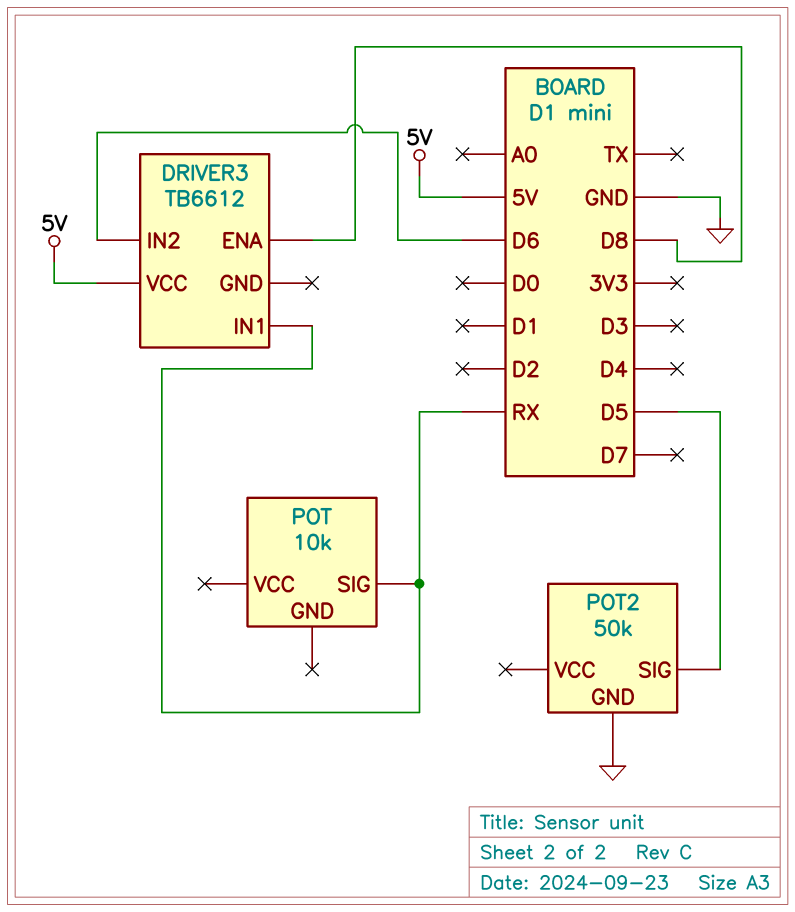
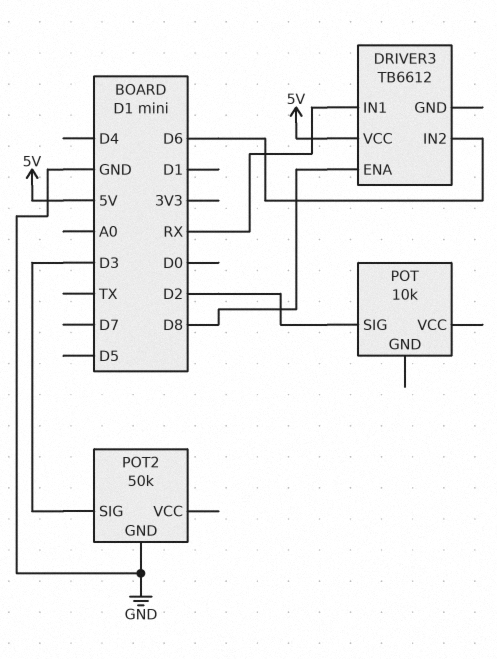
POT pin SIG: RX -> D2
POT2 pin SIG: D5 -> D3

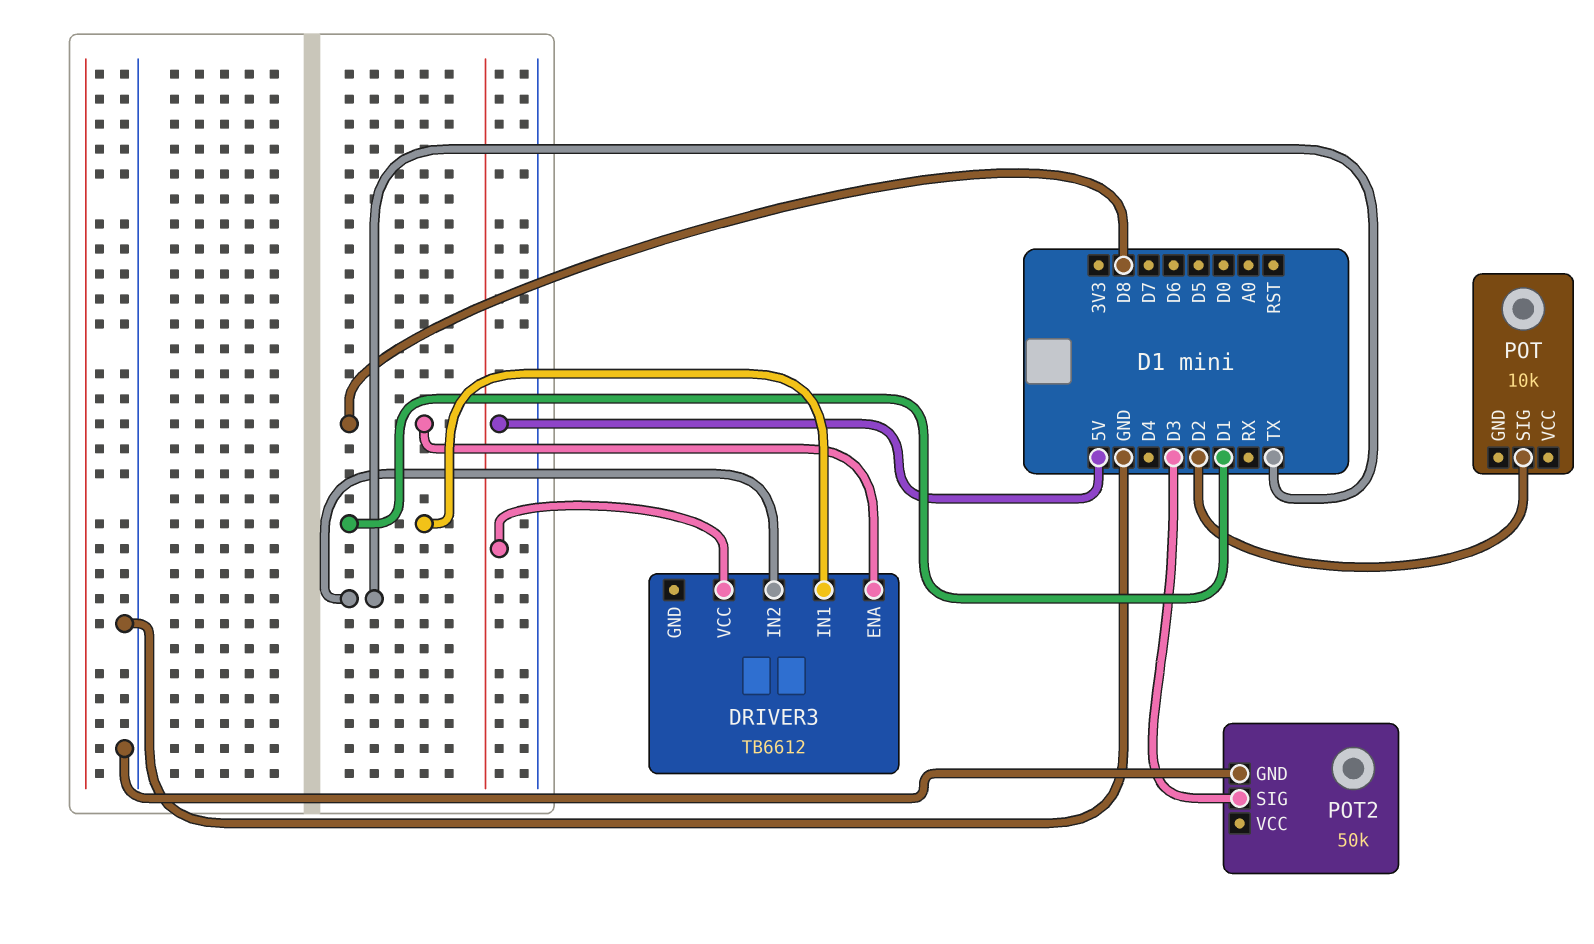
DRIVER3 pin IN1: RX -> D1
DRIVER3 pin IN2: D6 -> TX

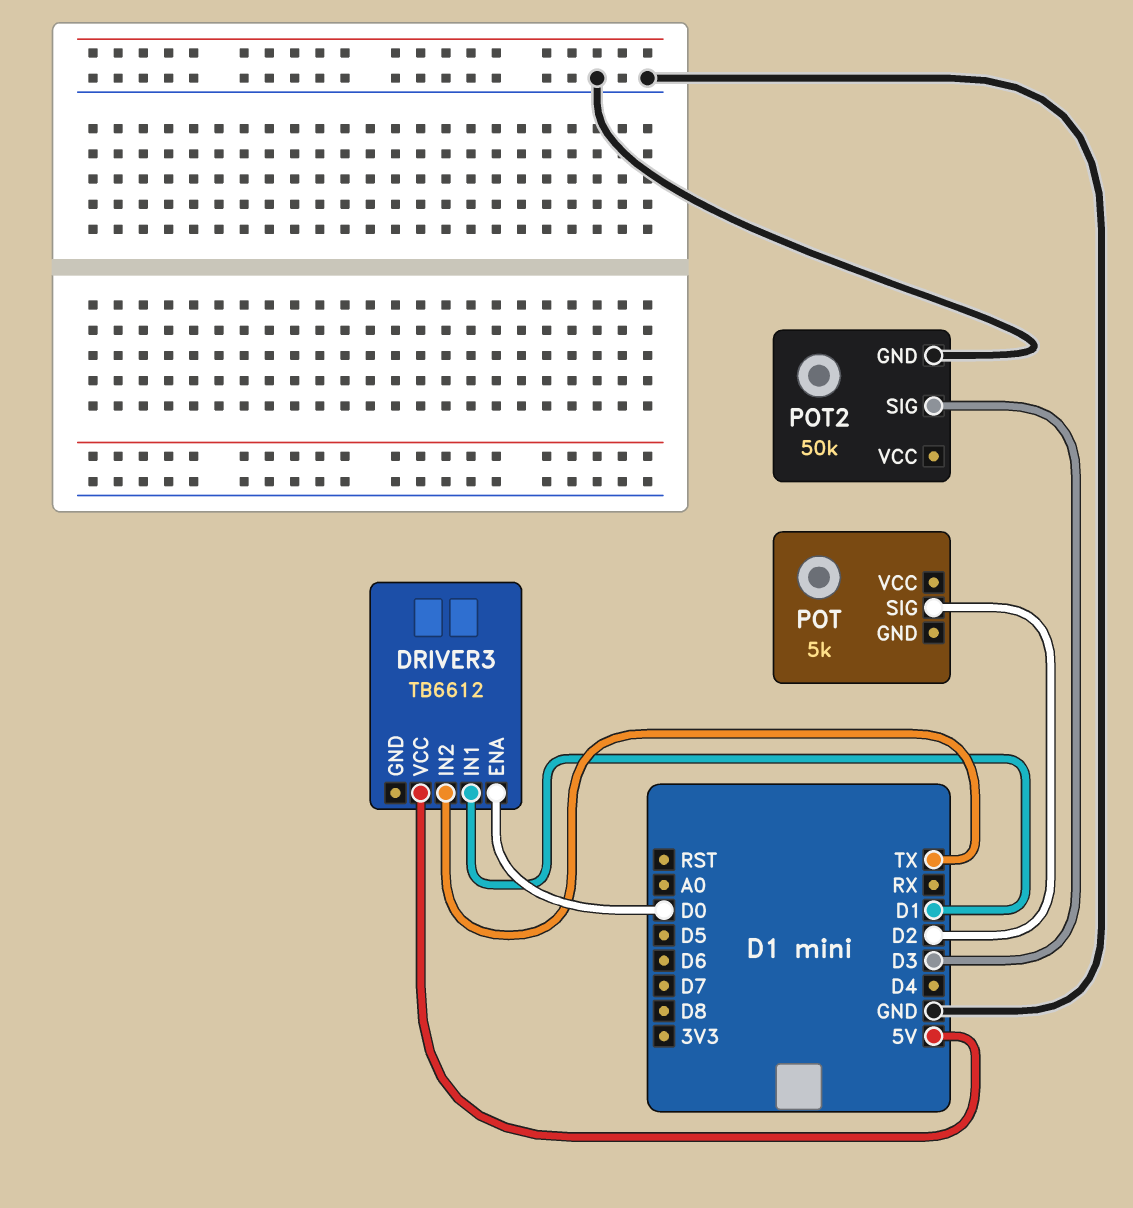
DRIVER3 pin ENA: D8 -> D0
POT: 10k -> 5k

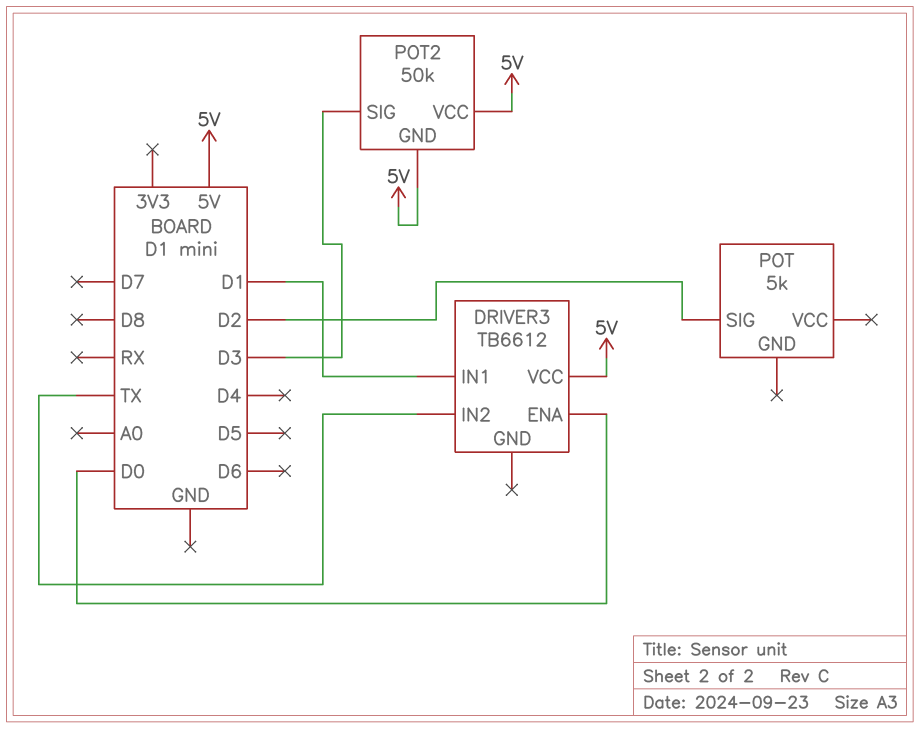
POT2 pin GND: GND -> 5V
POT2 pin VCC: none -> 5V

